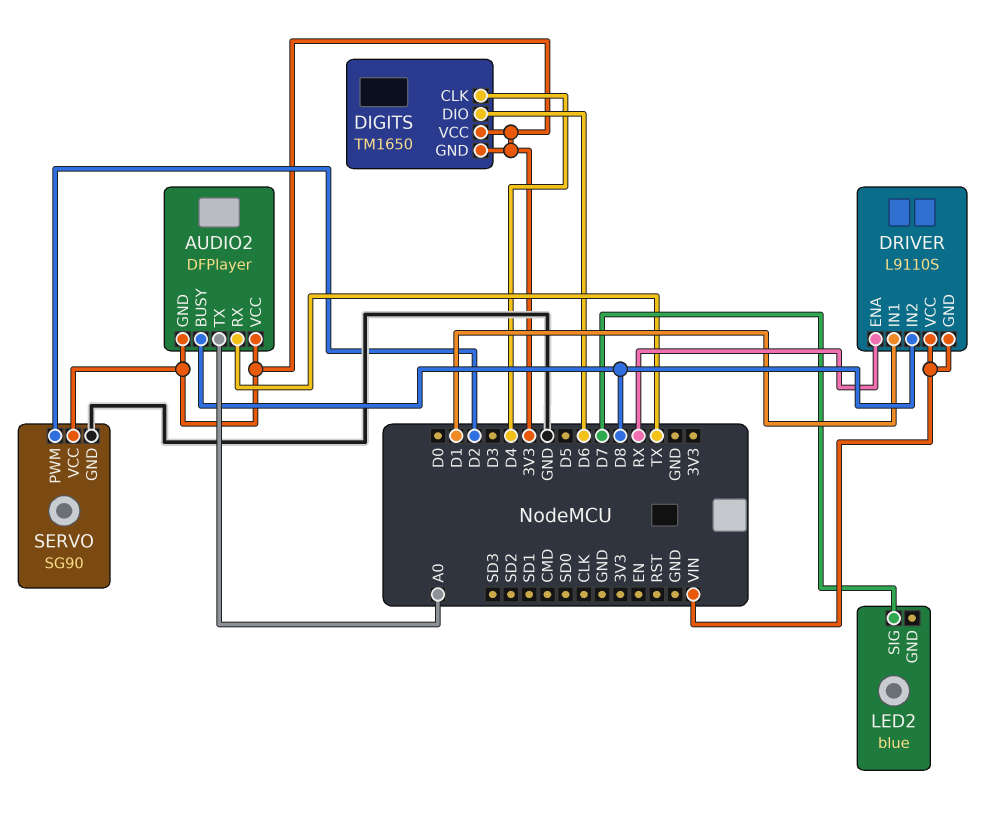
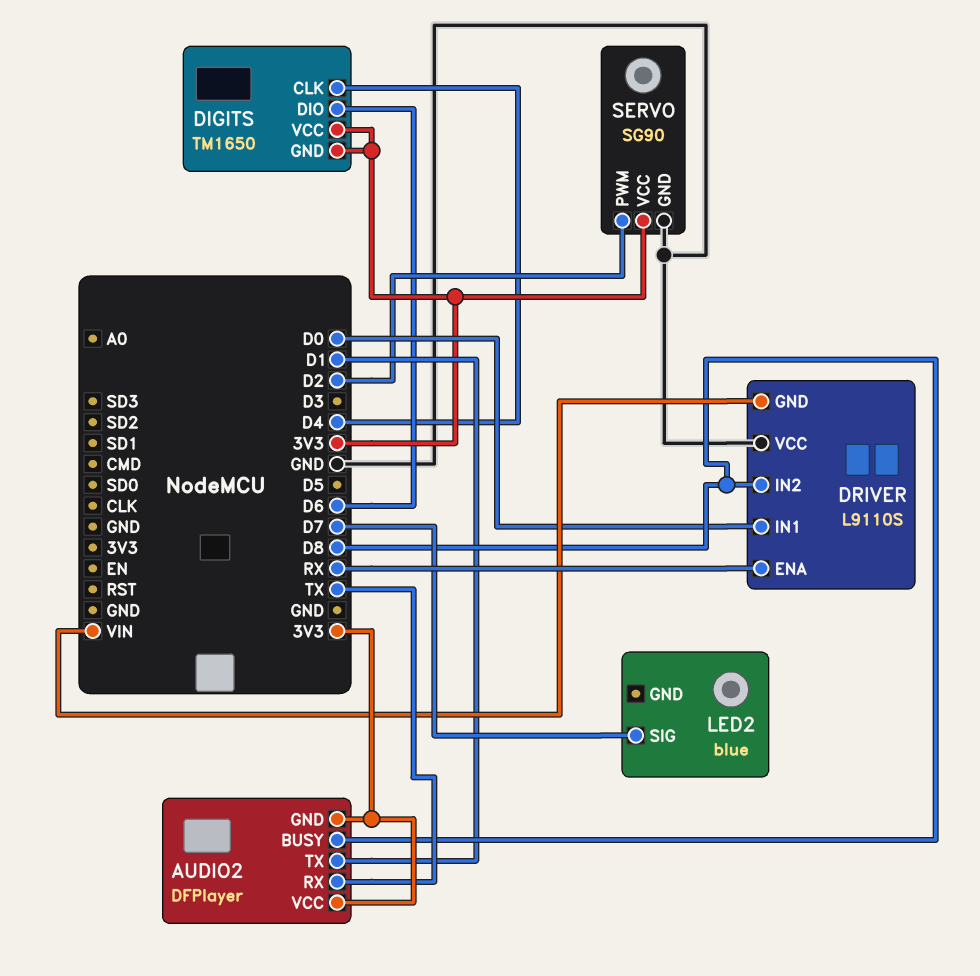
AUDIO2 pin TX: A0 -> D1
DRIVER pin IN1: D1 -> D0
DRIVER pin VCC: VIN -> GND

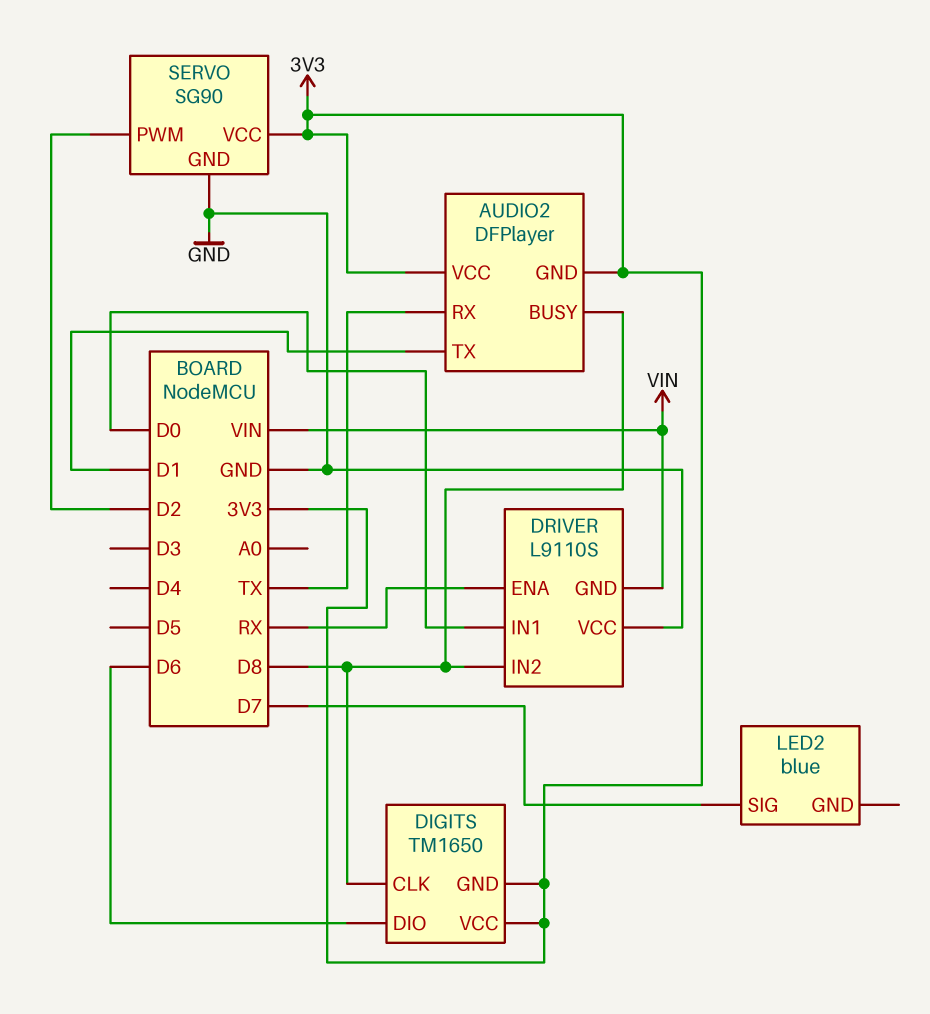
DIGITS pin CLK: D4 -> D8

